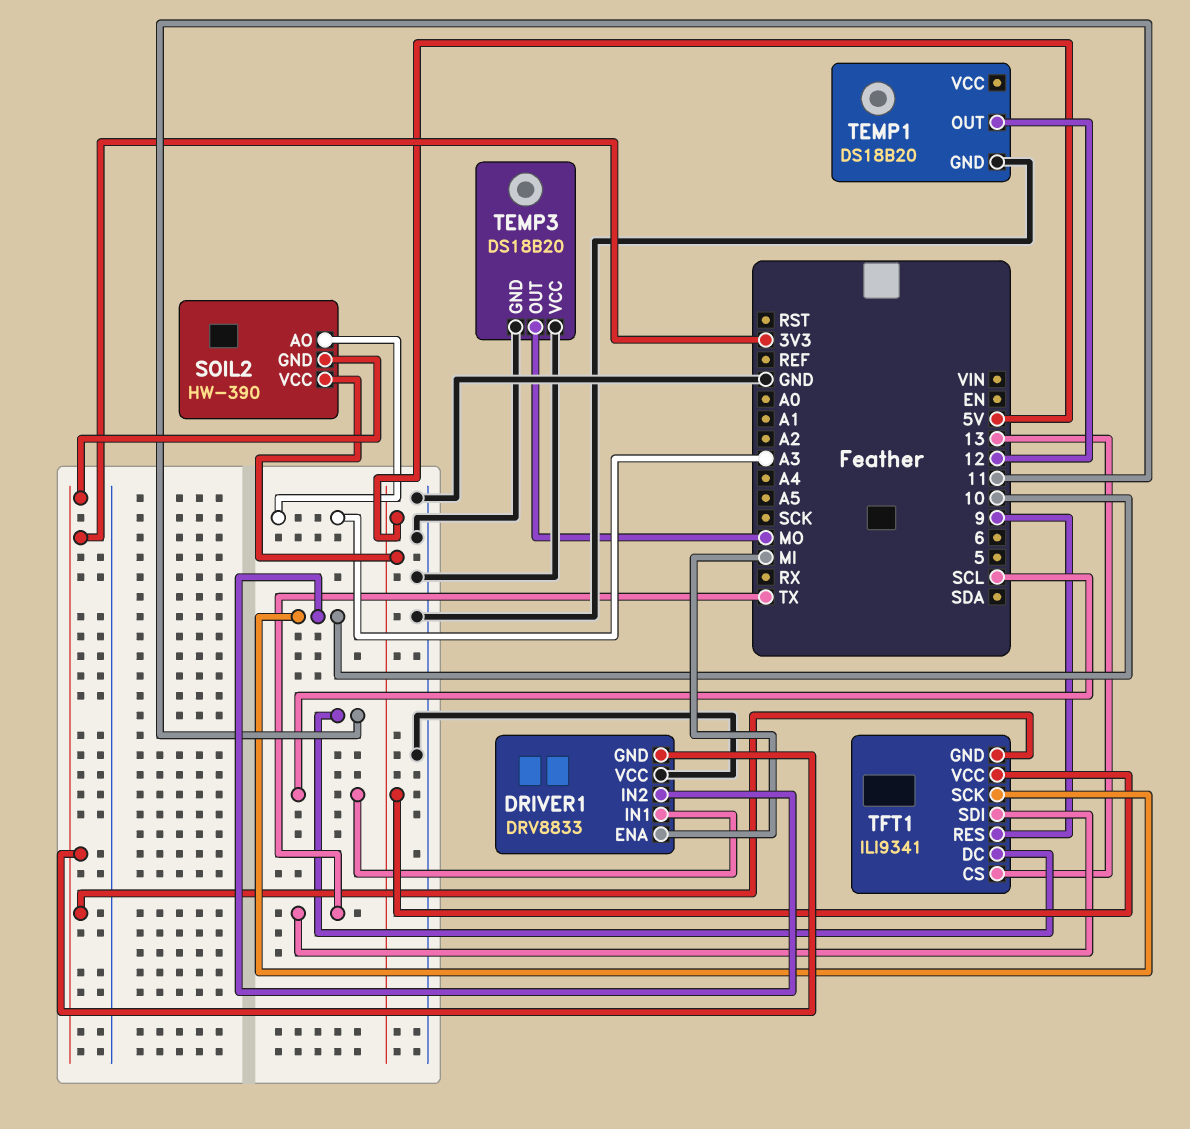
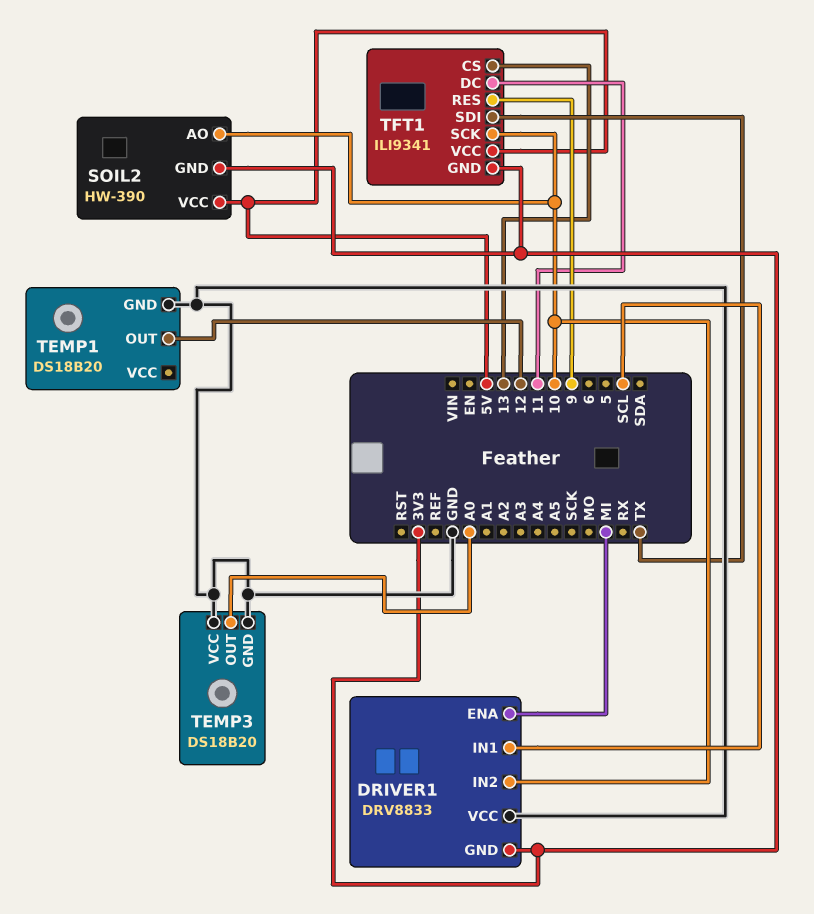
SOIL2 pin AO: A3 -> 10
TEMP3 pin OUT: MO -> A0

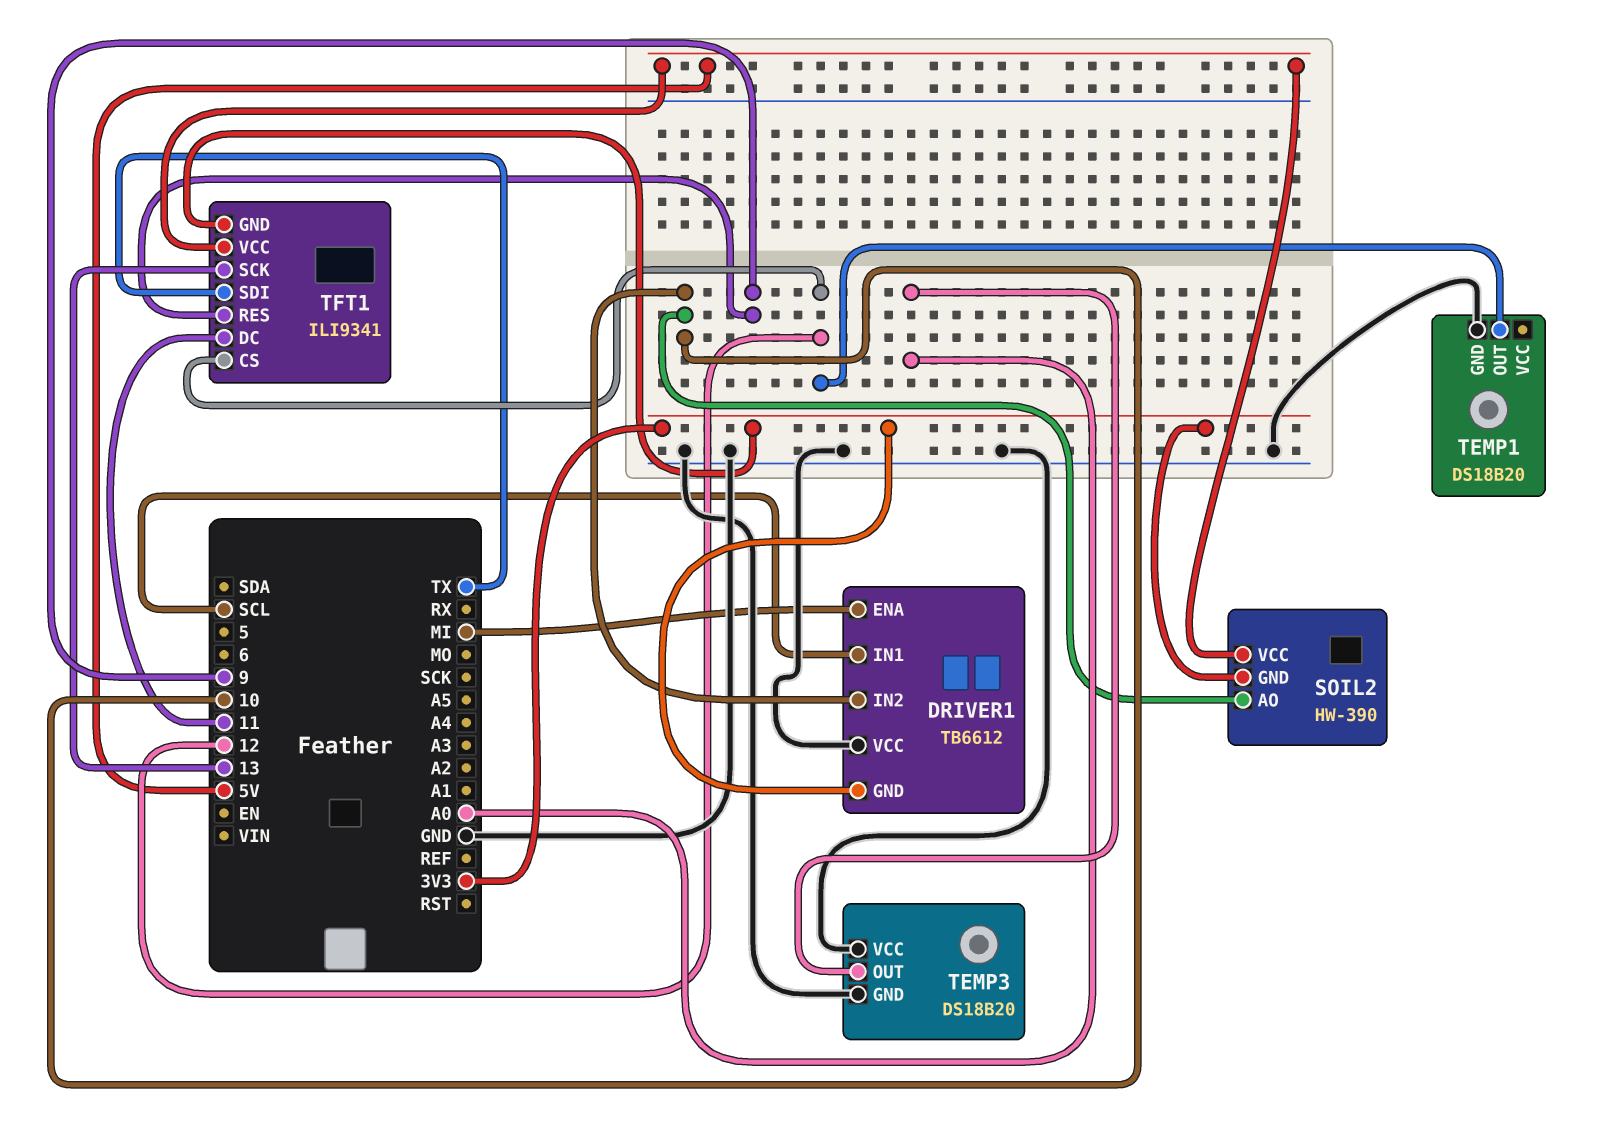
DRIVER1: DRV8833 -> TB6612
TFT1 pin CS: 13 -> 12
TFT1 pin SCK: 10 -> 13

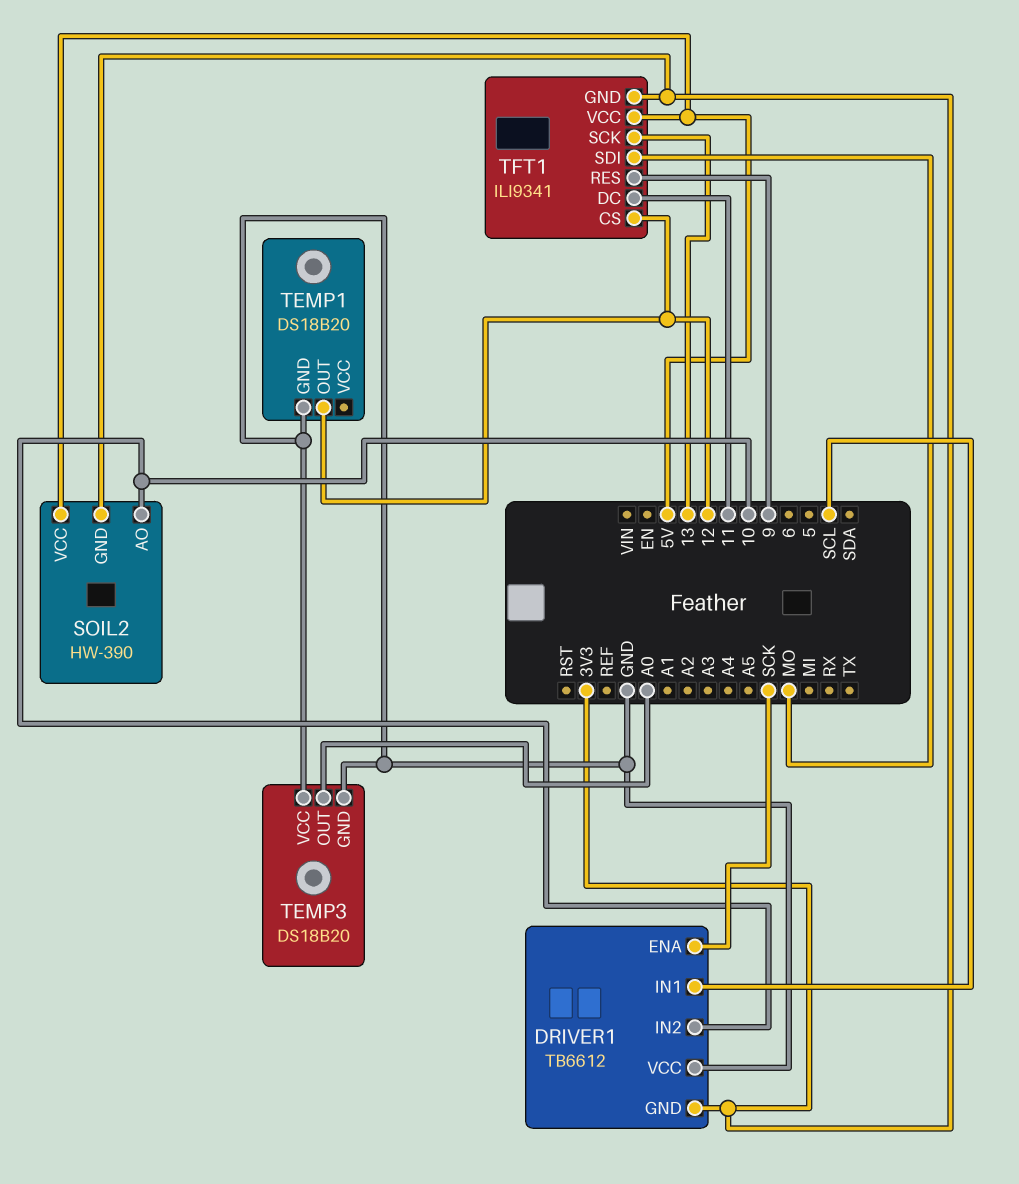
DRIVER1 pin ENA: MI -> SCK
TFT1 pin SDI: TX -> MO

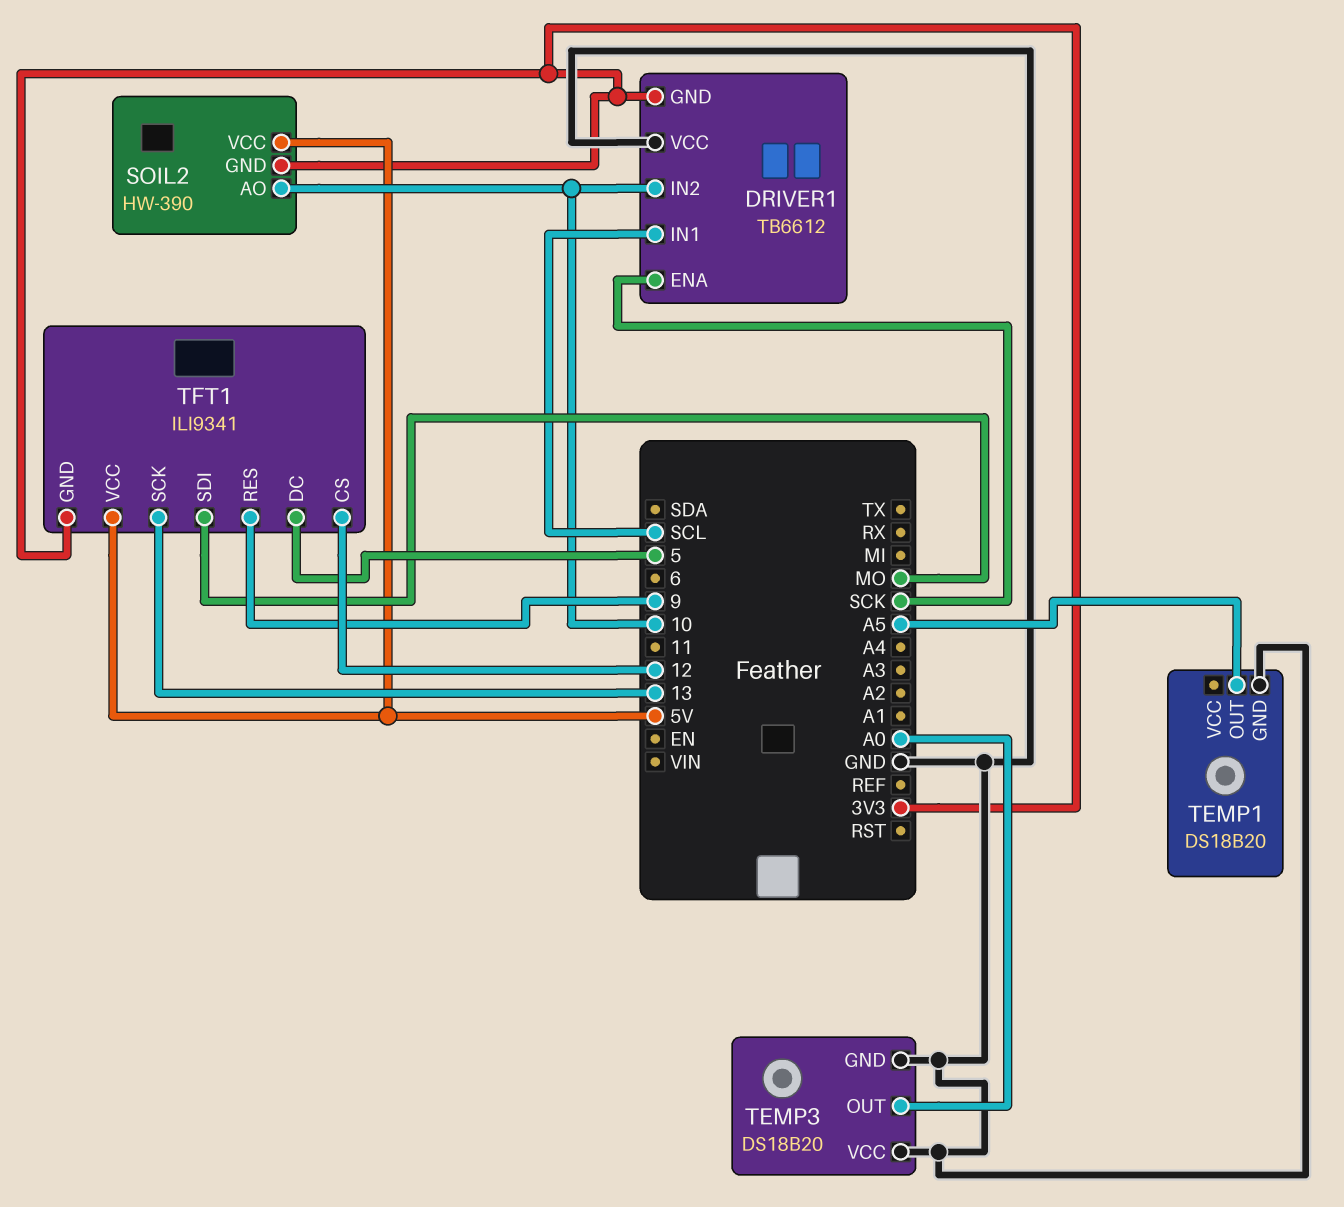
TEMP1 pin OUT: 12 -> A5
TFT1 pin DC: 11 -> 5

